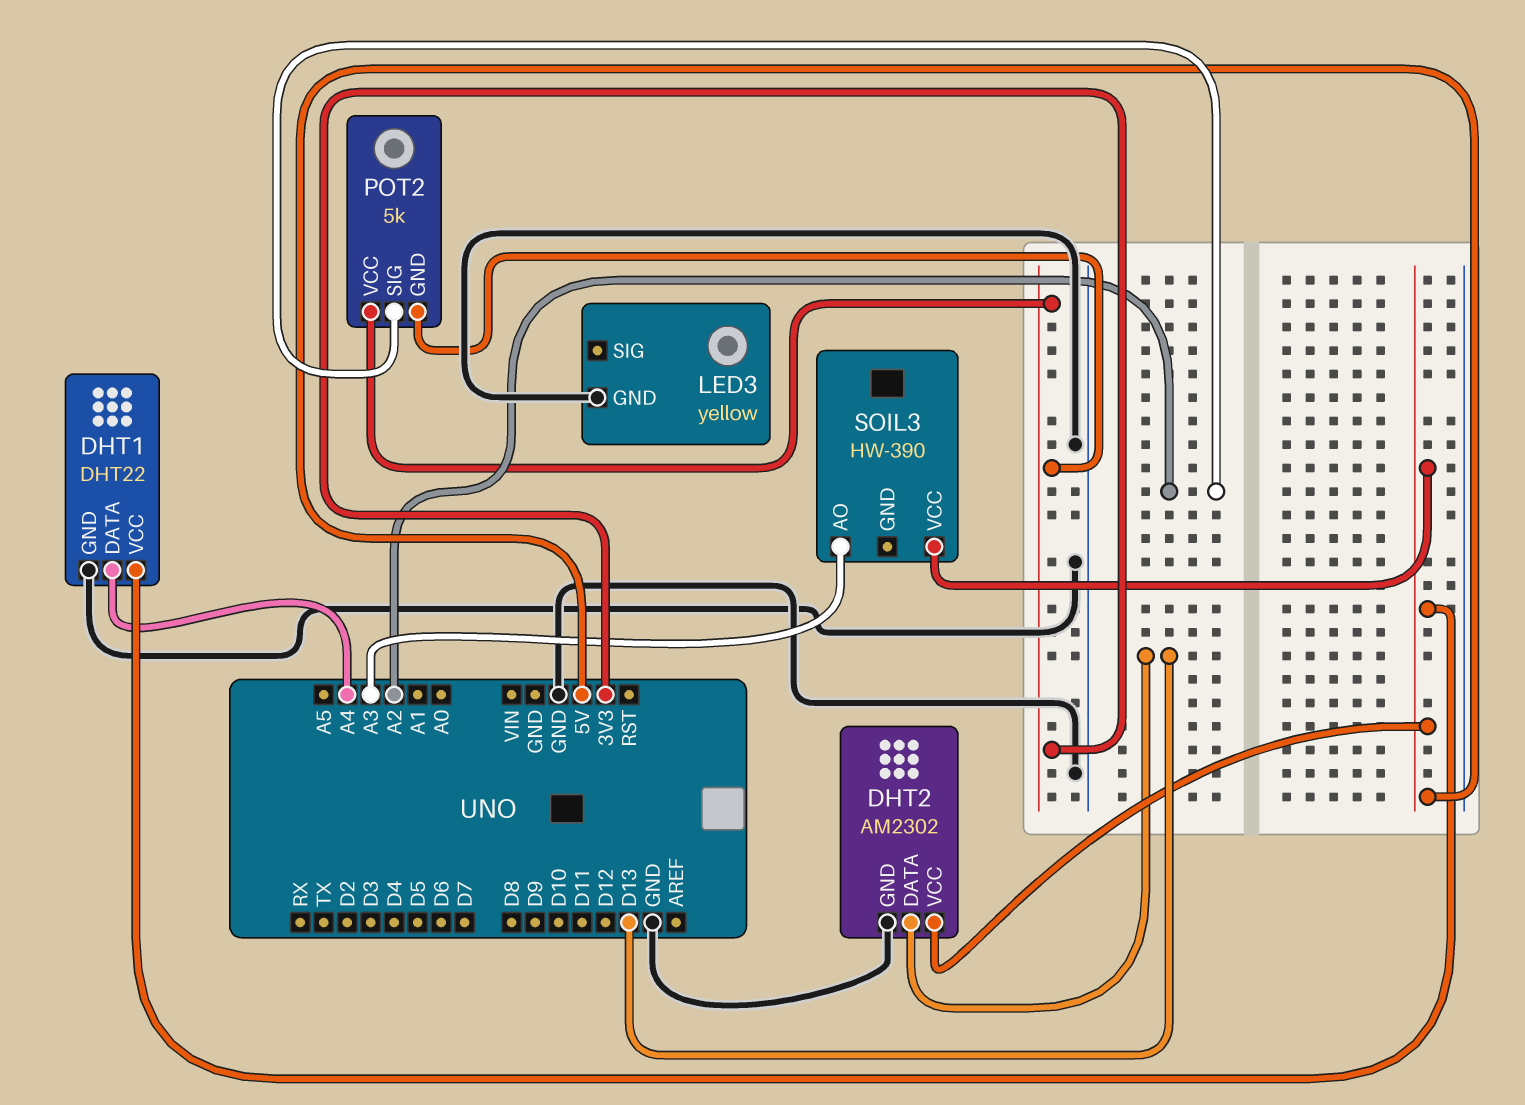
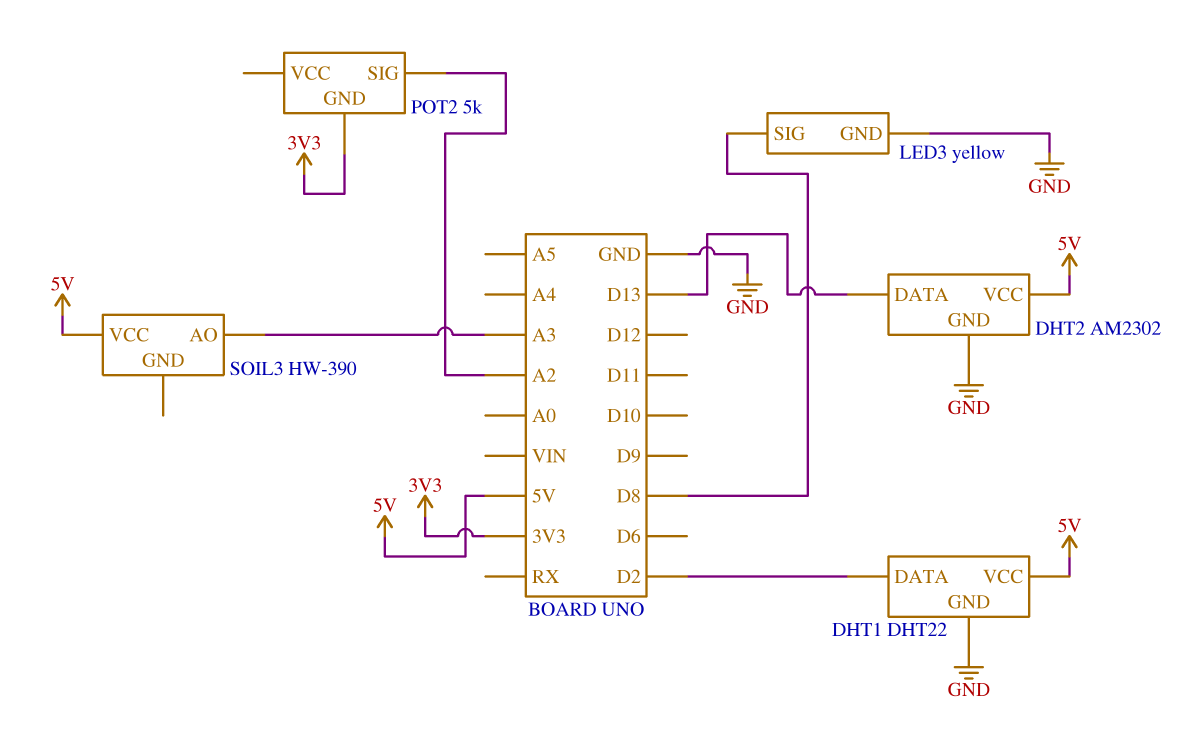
DHT1 pin DATA: A4 -> D2
LED3 pin SIG: none -> D8
POT2 pin VCC: 3V3 -> none

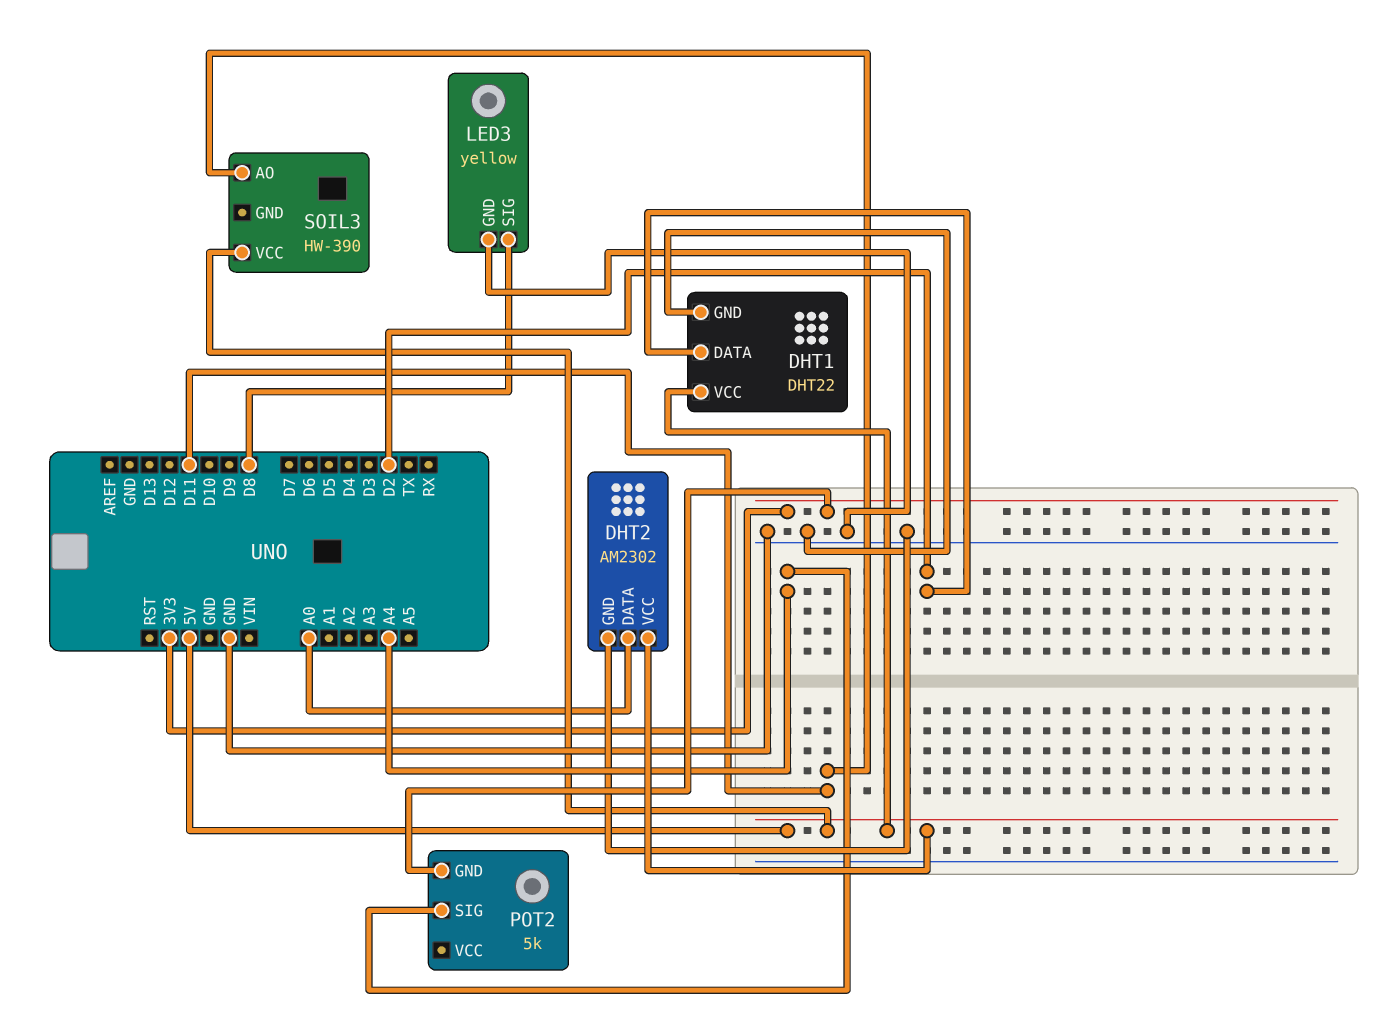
DHT2 pin DATA: D13 -> A0
POT2 pin SIG: A2 -> A4
SOIL3 pin AO: A3 -> D11

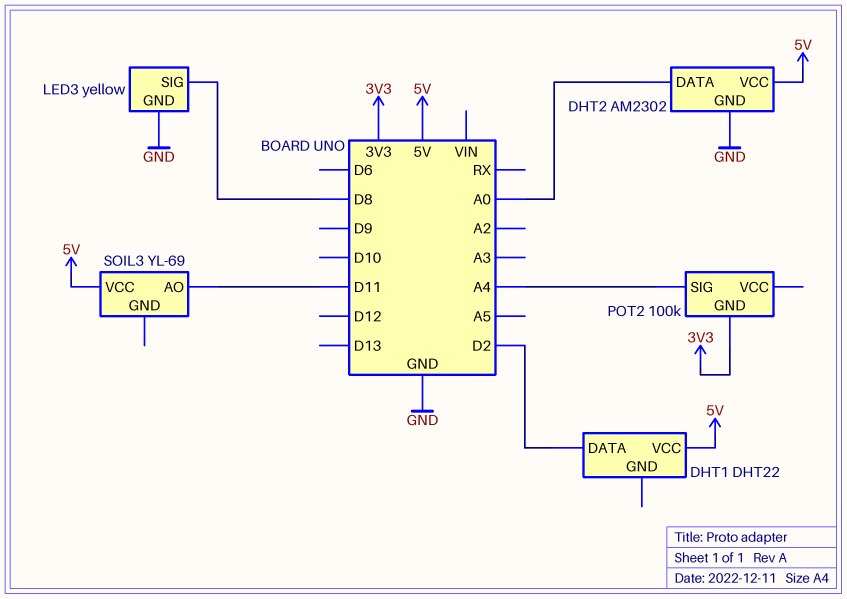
DHT1 pin GND: GND -> none
POT2: 5k -> 100k
SOIL3: HW-390 -> YL-69

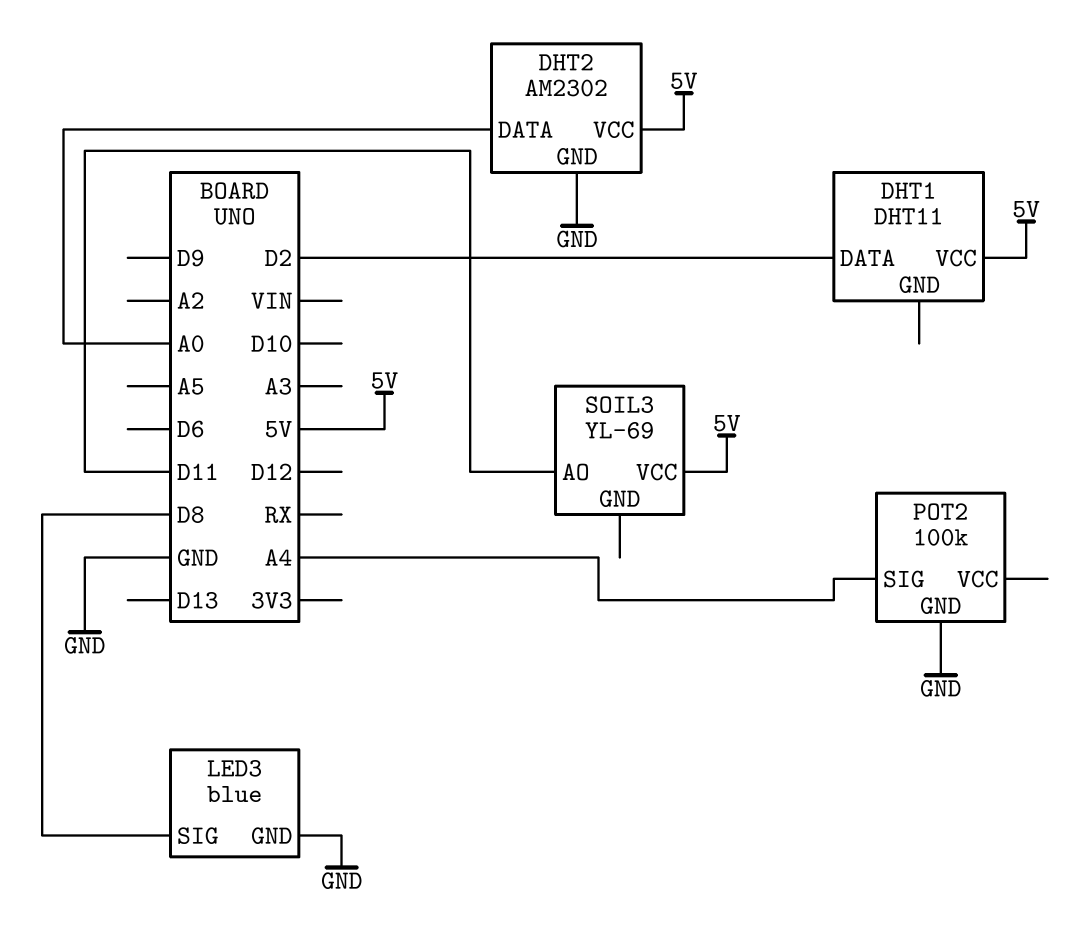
DHT1: DHT22 -> DHT11
LED3: yellow -> blue
POT2 pin GND: 3V3 -> GND

